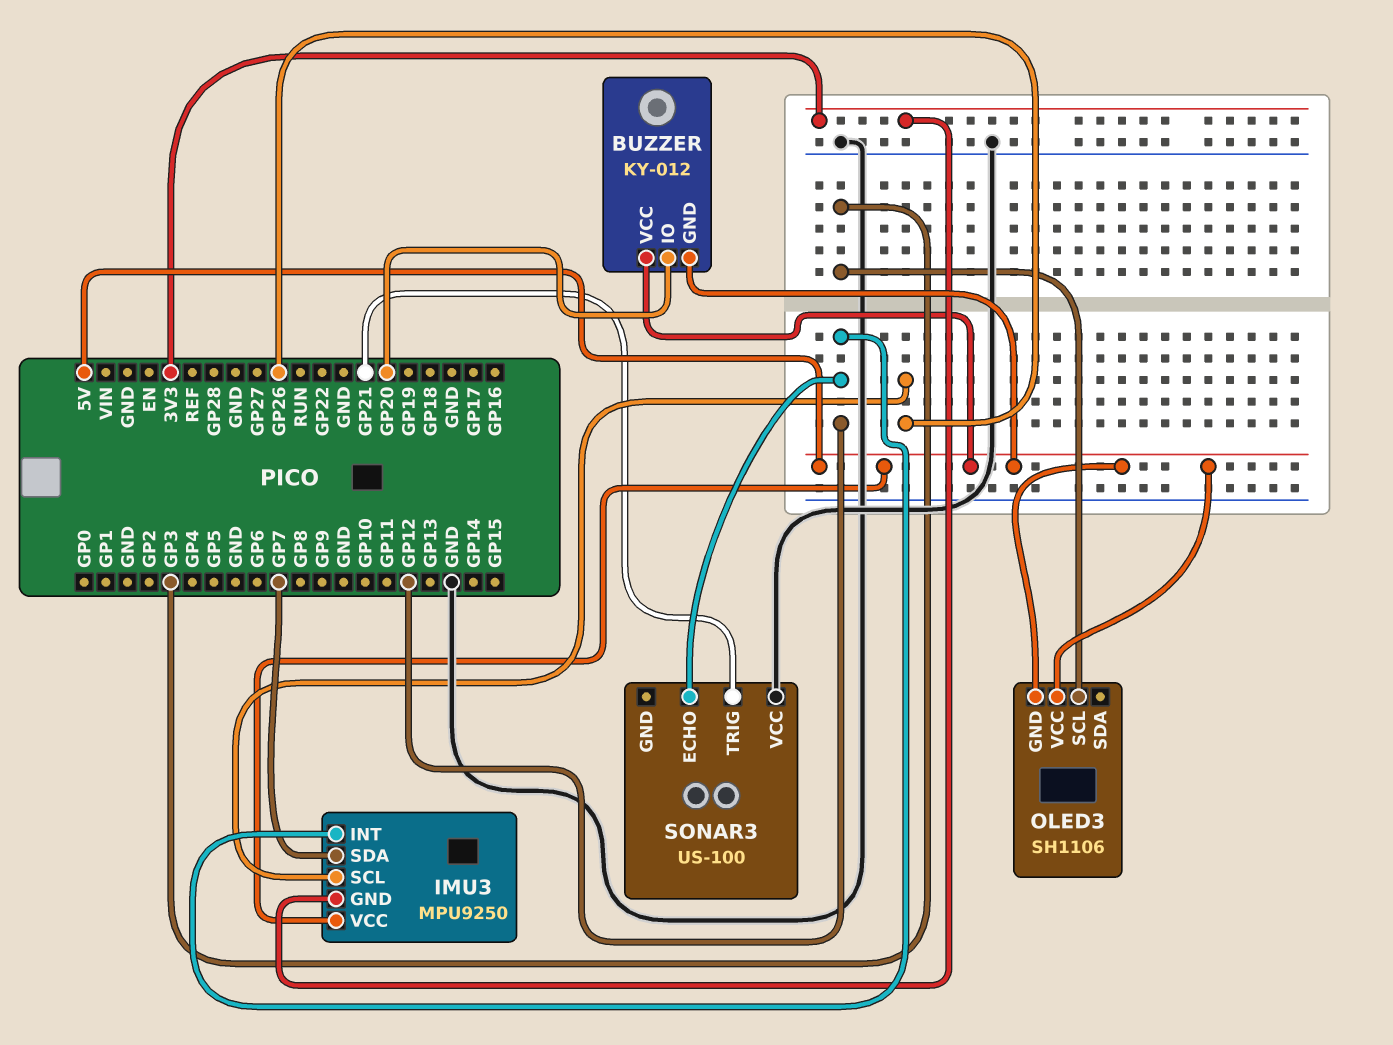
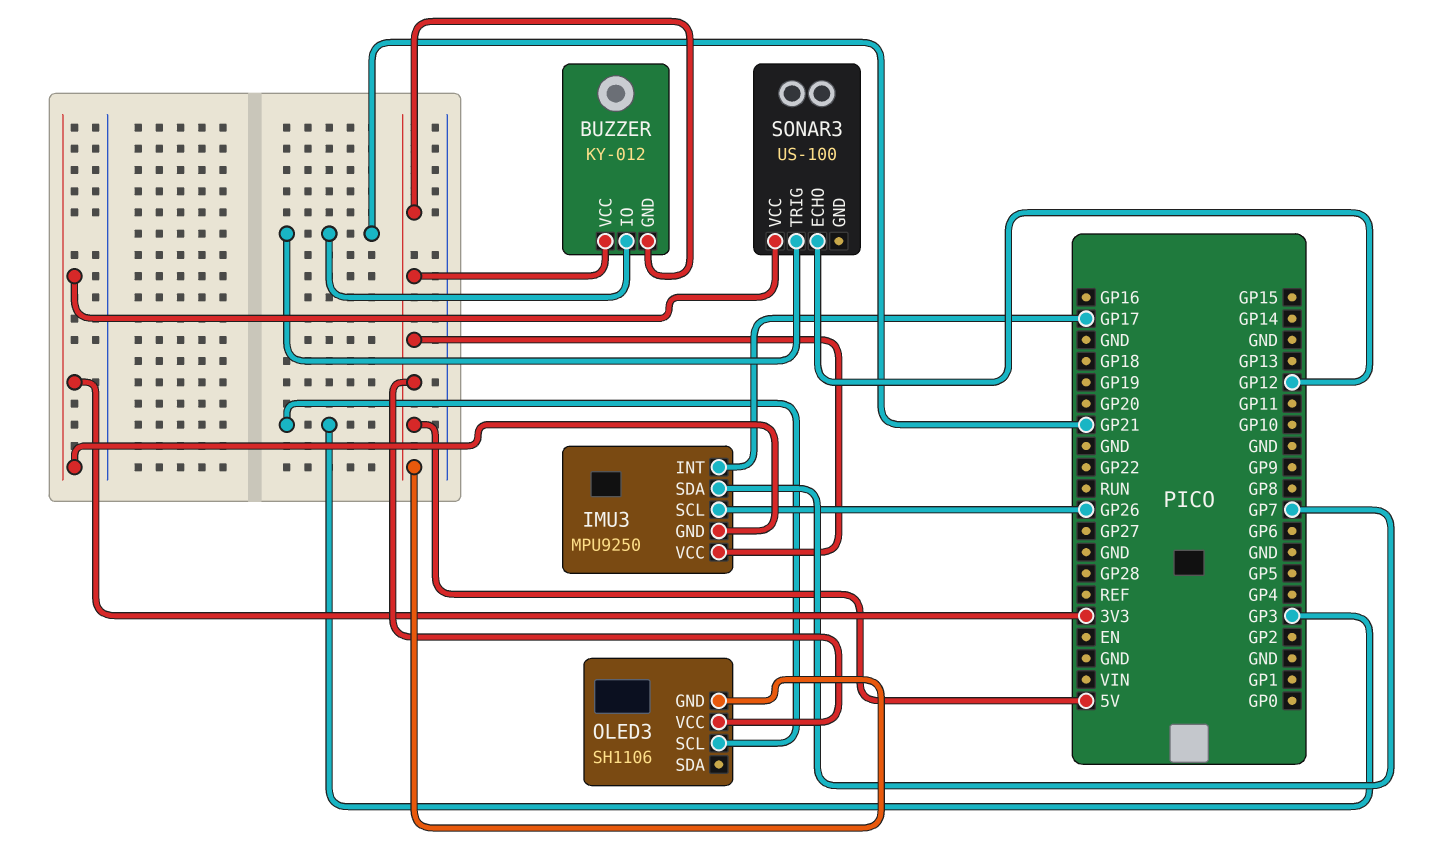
BUZZER pin IO: GP20 -> GP21
IMU3 pin INT: GP12 -> GP17
SONAR3 pin VCC: GND -> 3V3

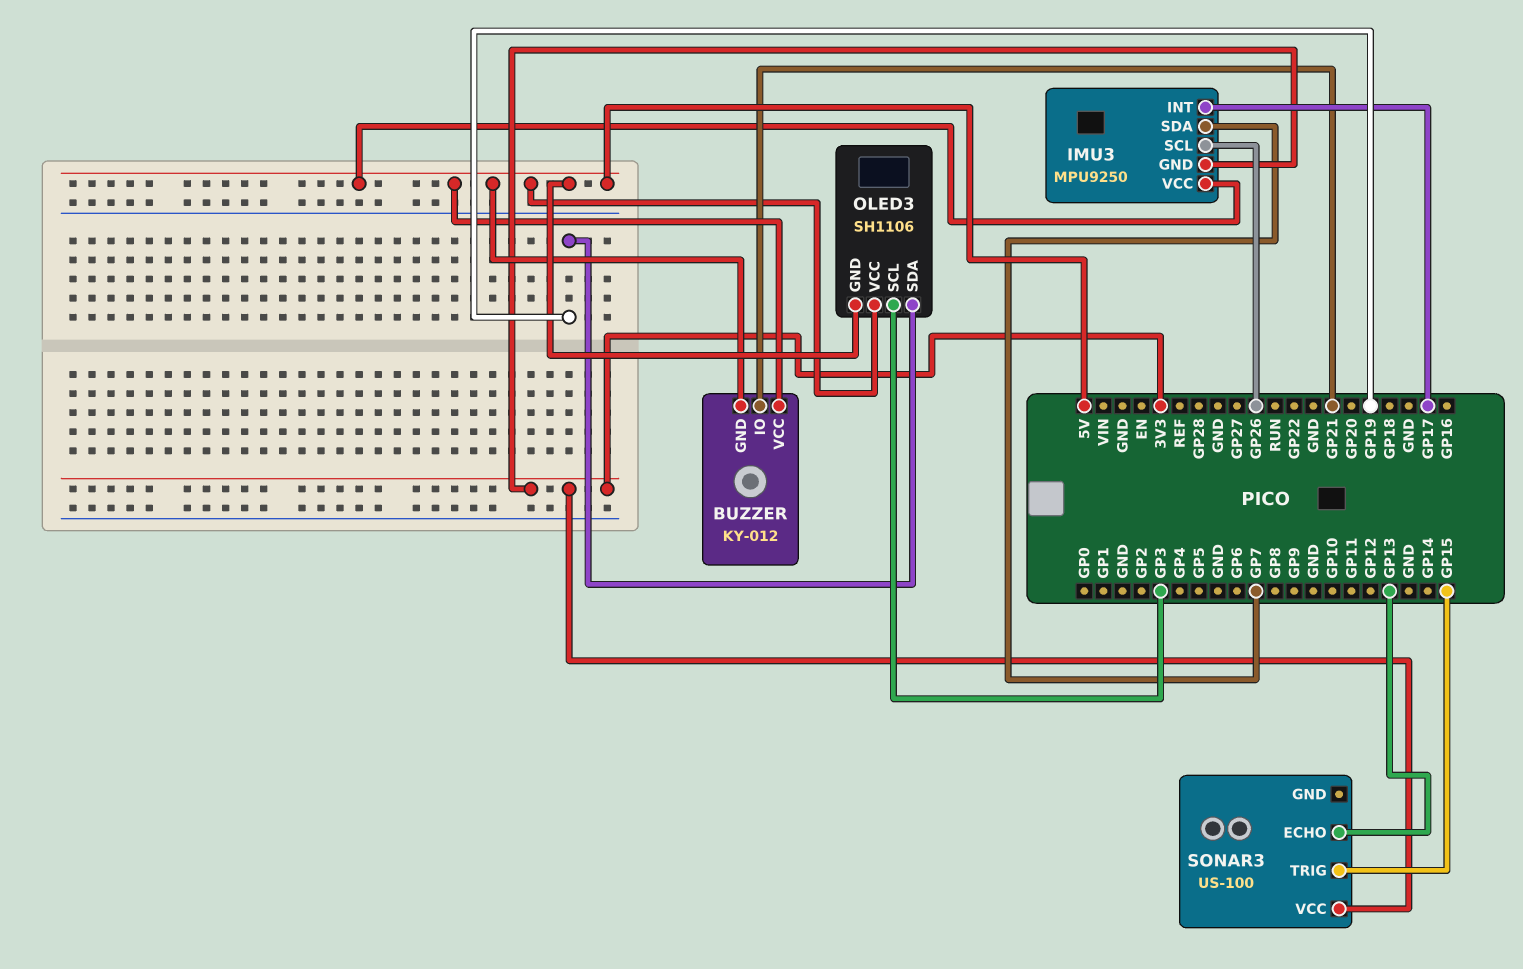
OLED3 pin SDA: none -> GP19
SONAR3 pin ECHO: GP12 -> GP13
SONAR3 pin TRIG: GP21 -> GP15

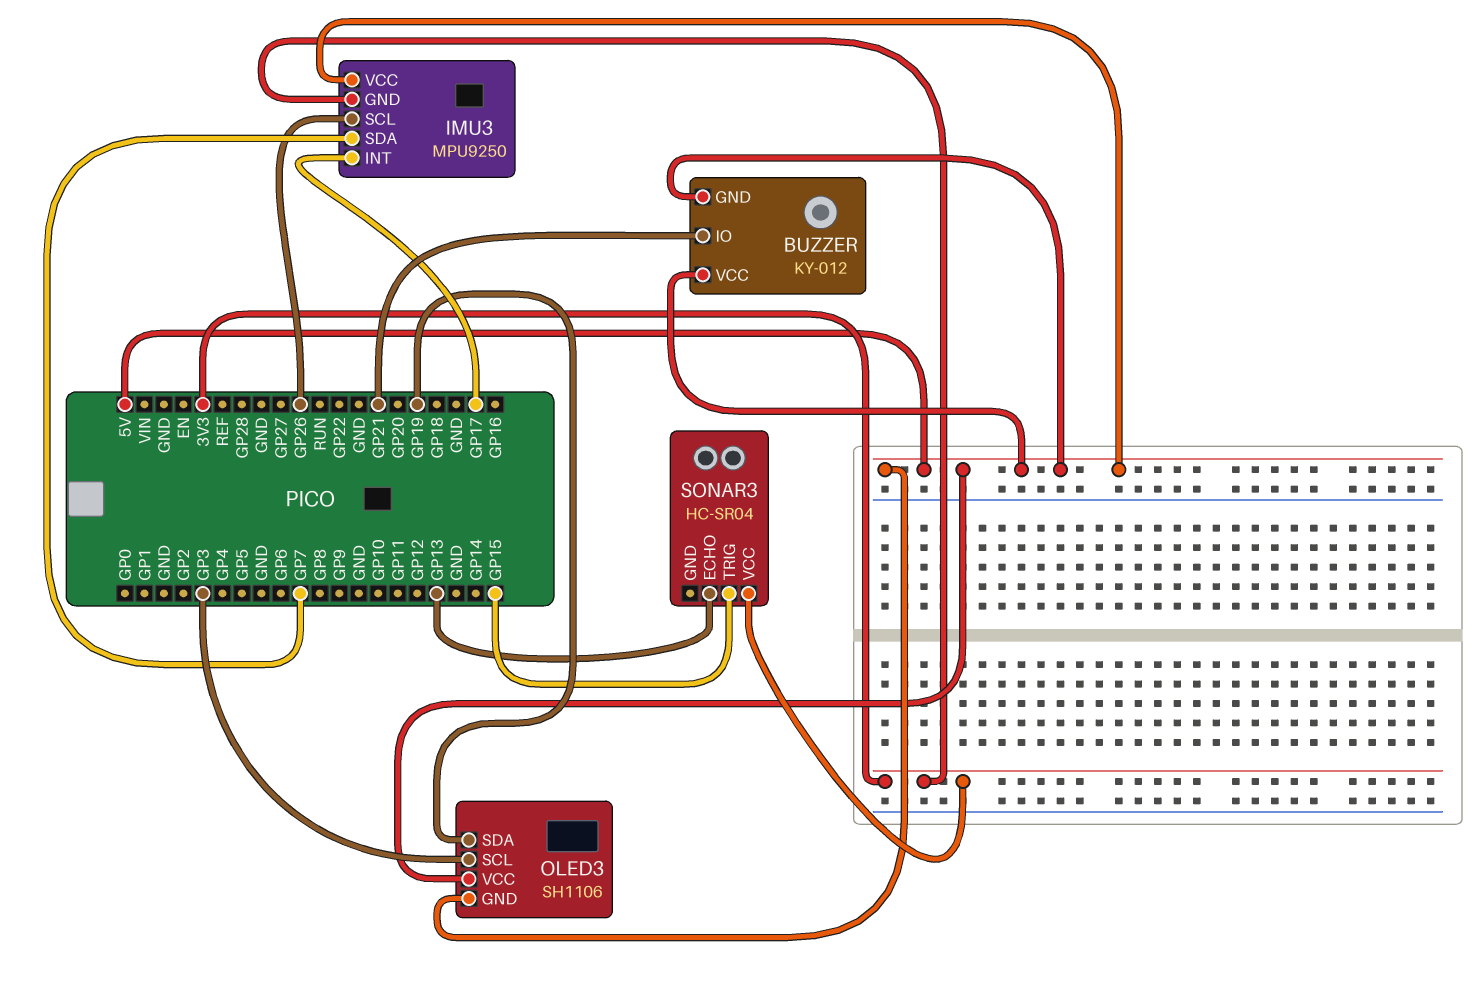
SONAR3: US-100 -> HC-SR04

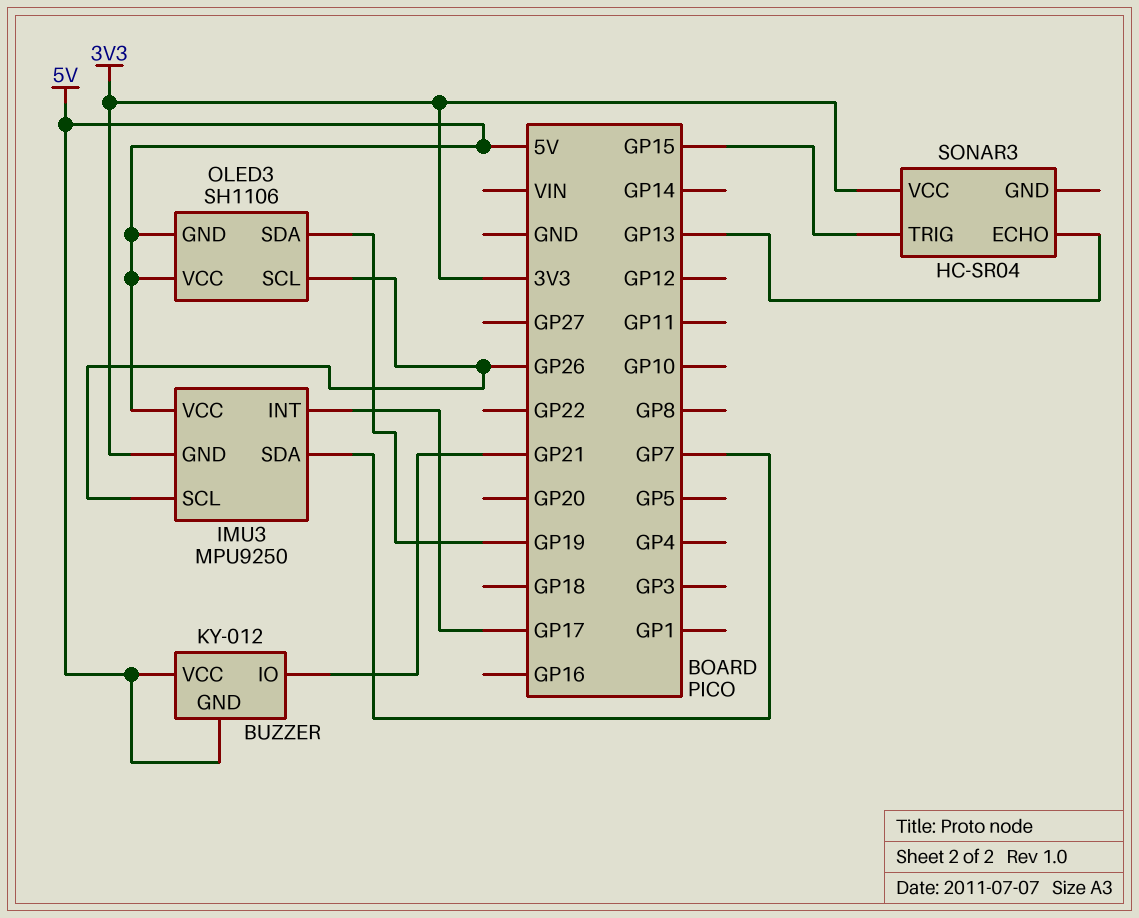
OLED3 pin SCL: GP3 -> GP26

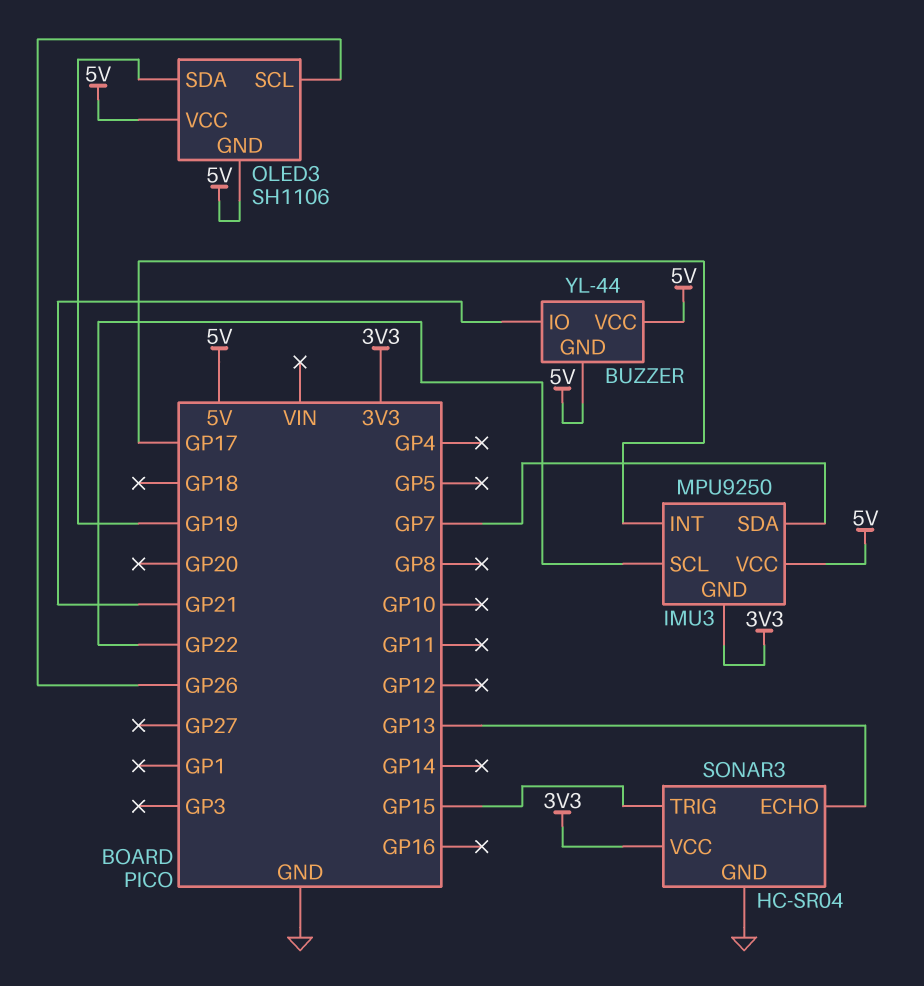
BUZZER: KY-012 -> YL-44
IMU3 pin SCL: GP26 -> GP22
SONAR3 pin GND: none -> GND

